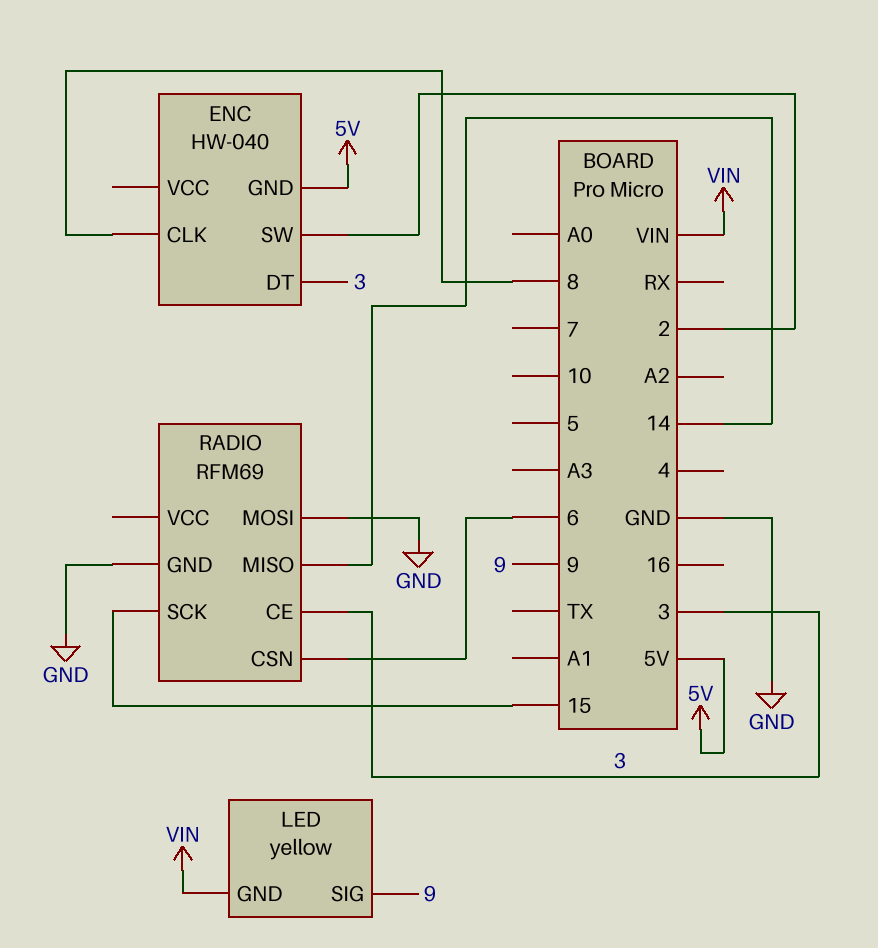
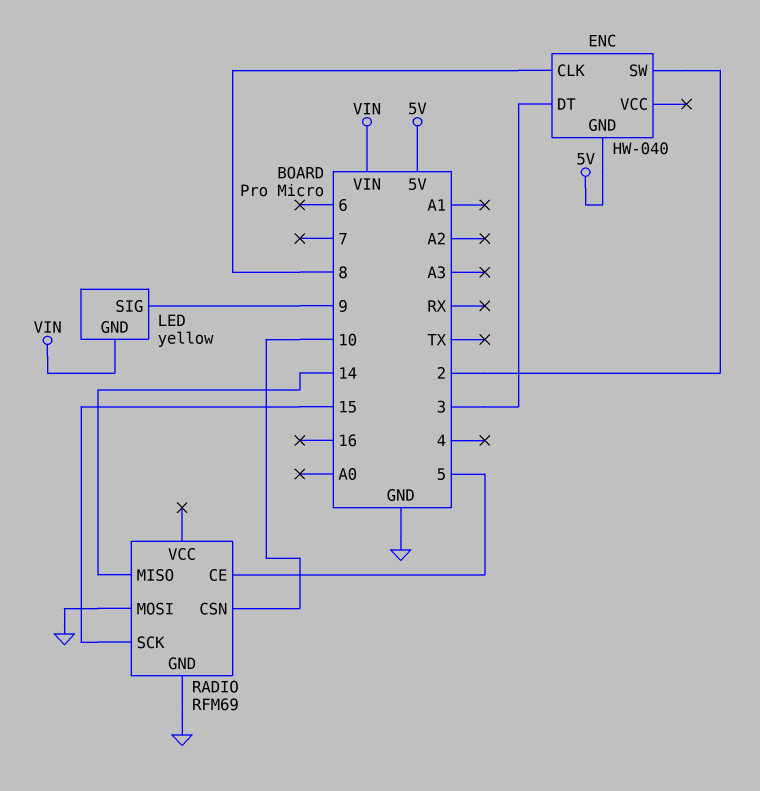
RADIO pin CE: 3 -> 5
RADIO pin CSN: 6 -> 10

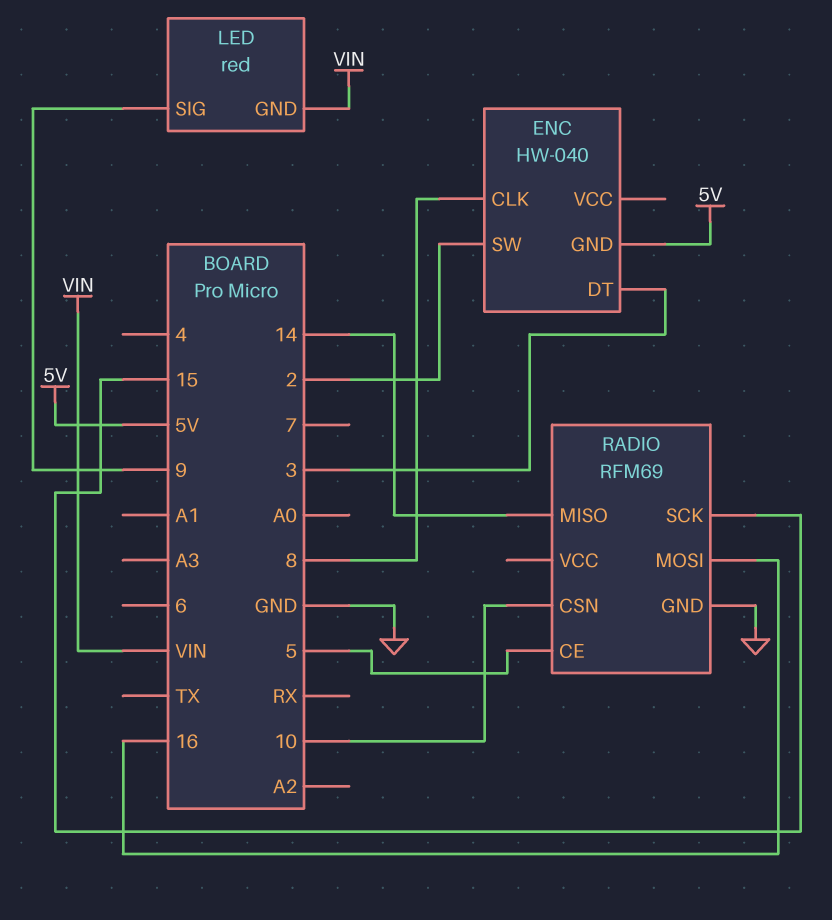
LED: yellow -> red
RADIO pin MOSI: GND -> 16

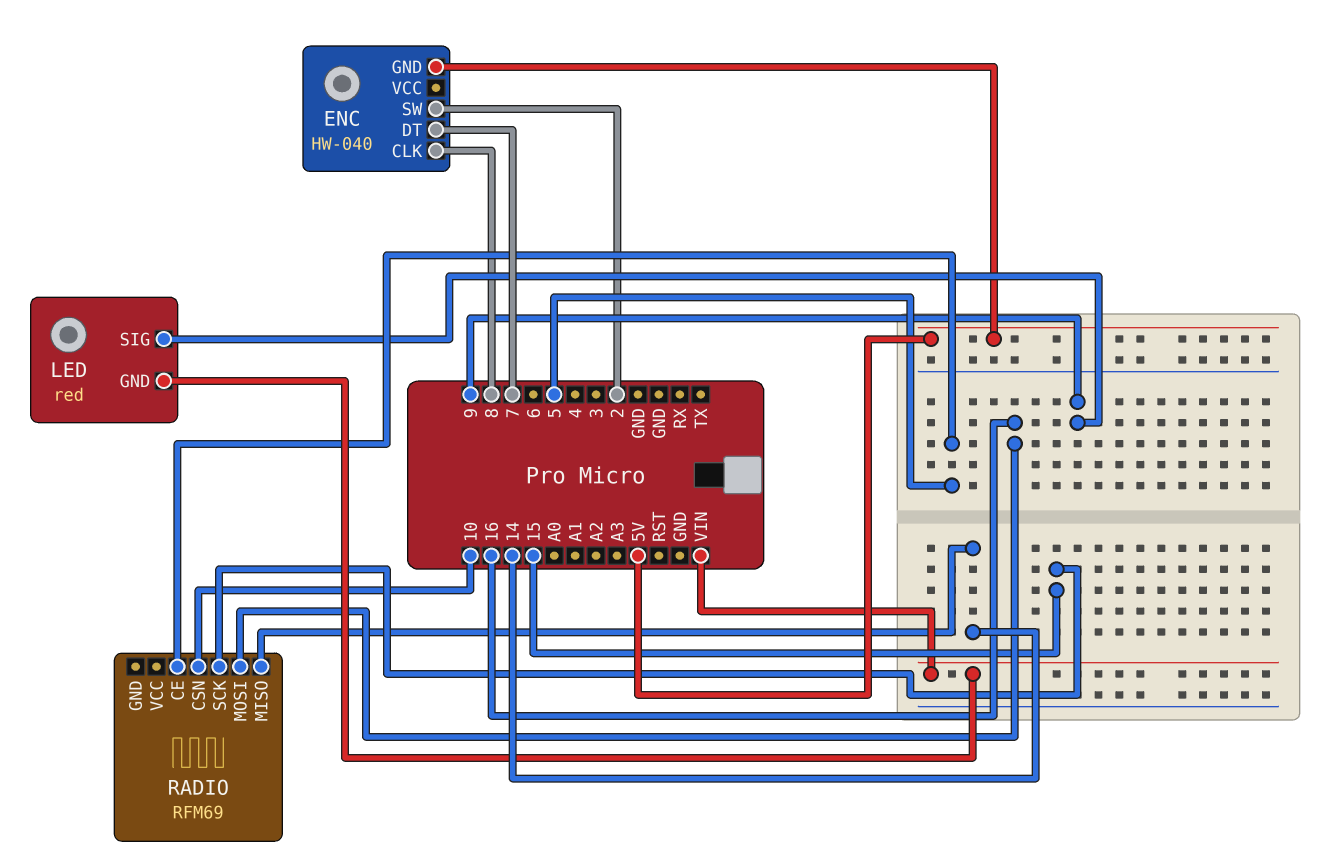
ENC pin DT: 3 -> 7
RADIO pin GND: GND -> none

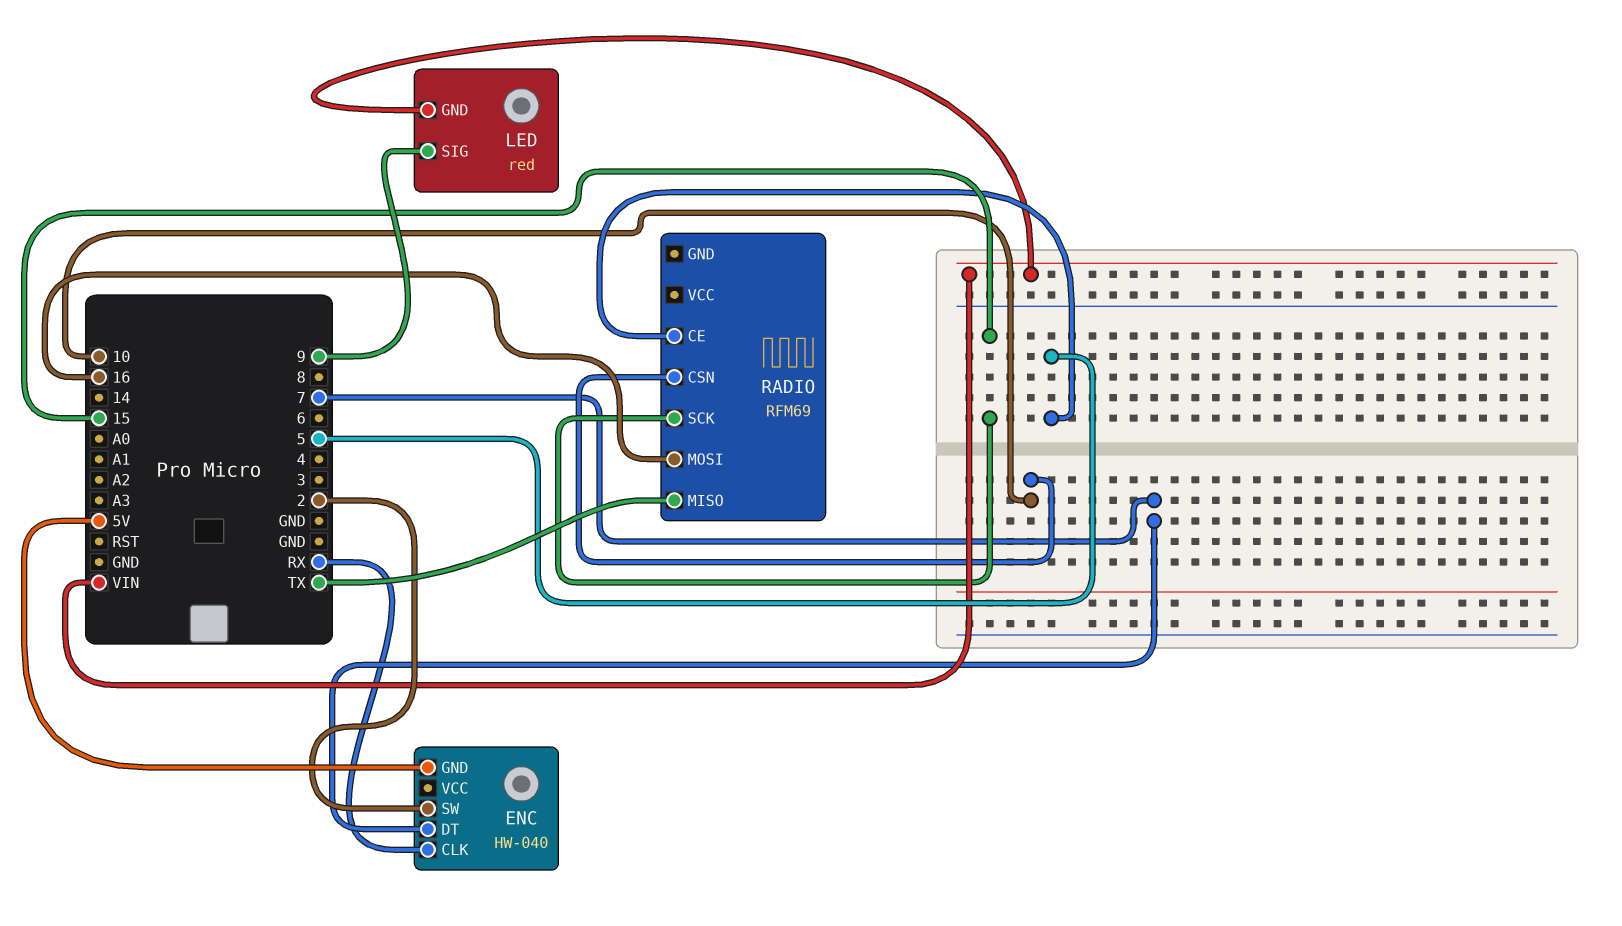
ENC pin CLK: 8 -> RX
RADIO pin MISO: 14 -> TX

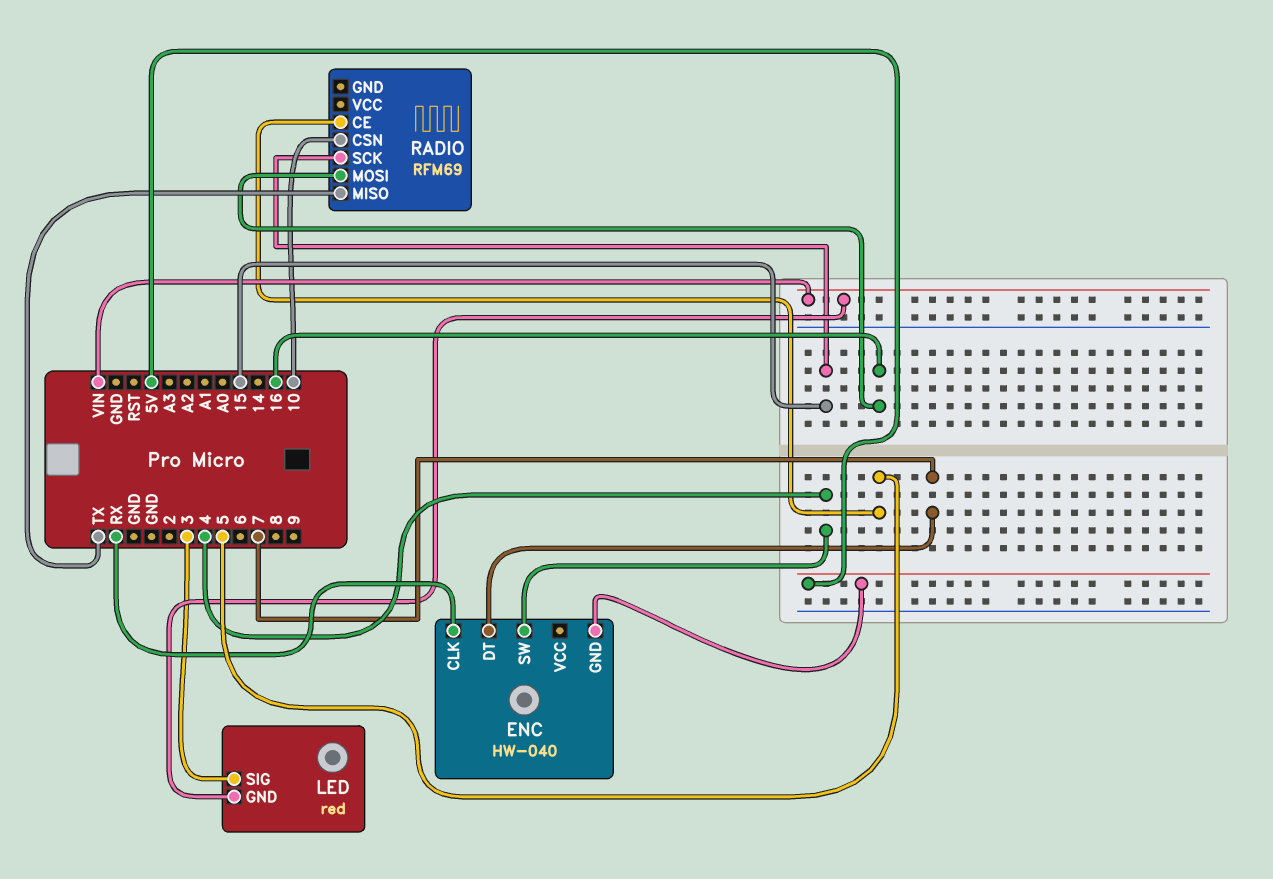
ENC pin SW: 2 -> 4
LED pin SIG: 9 -> 3

